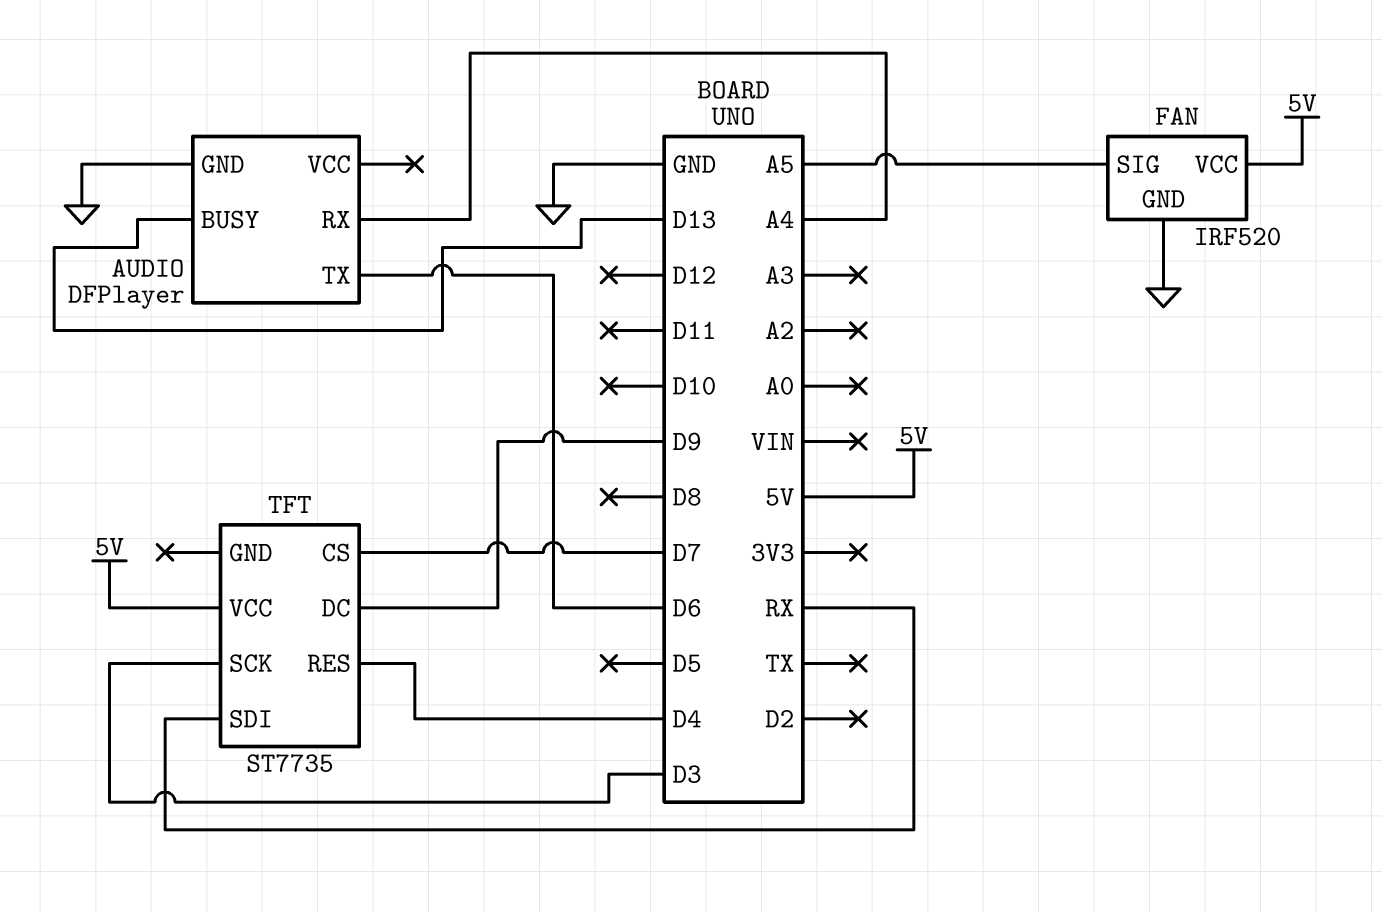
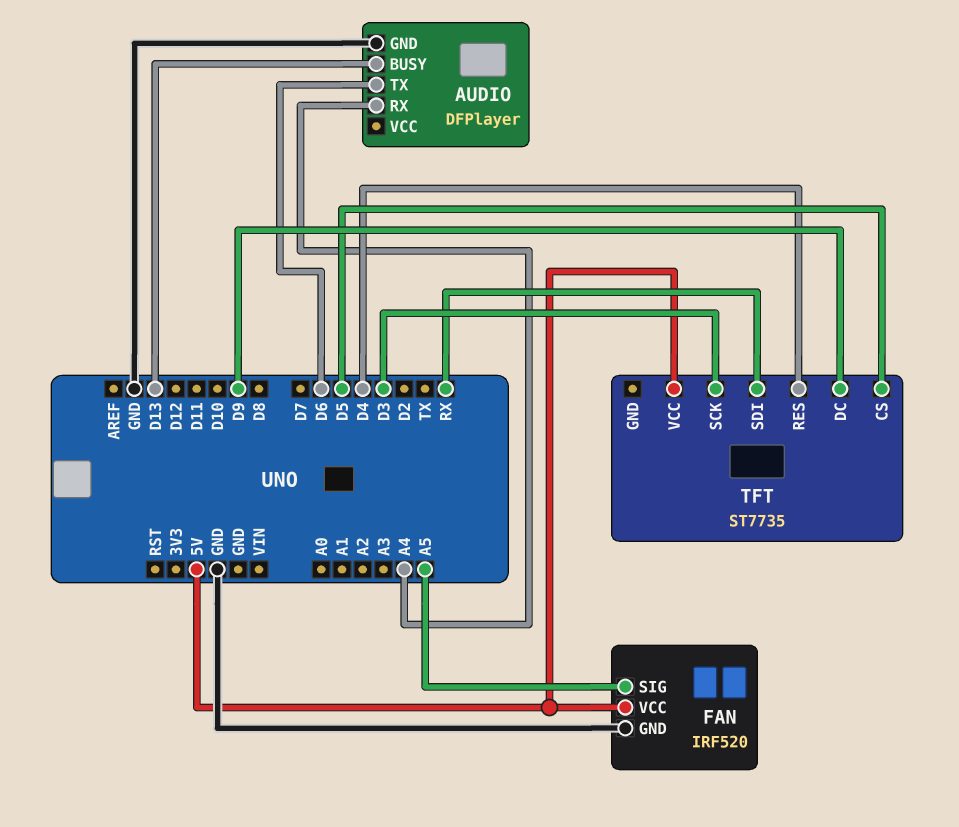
TFT pin CS: D7 -> D5

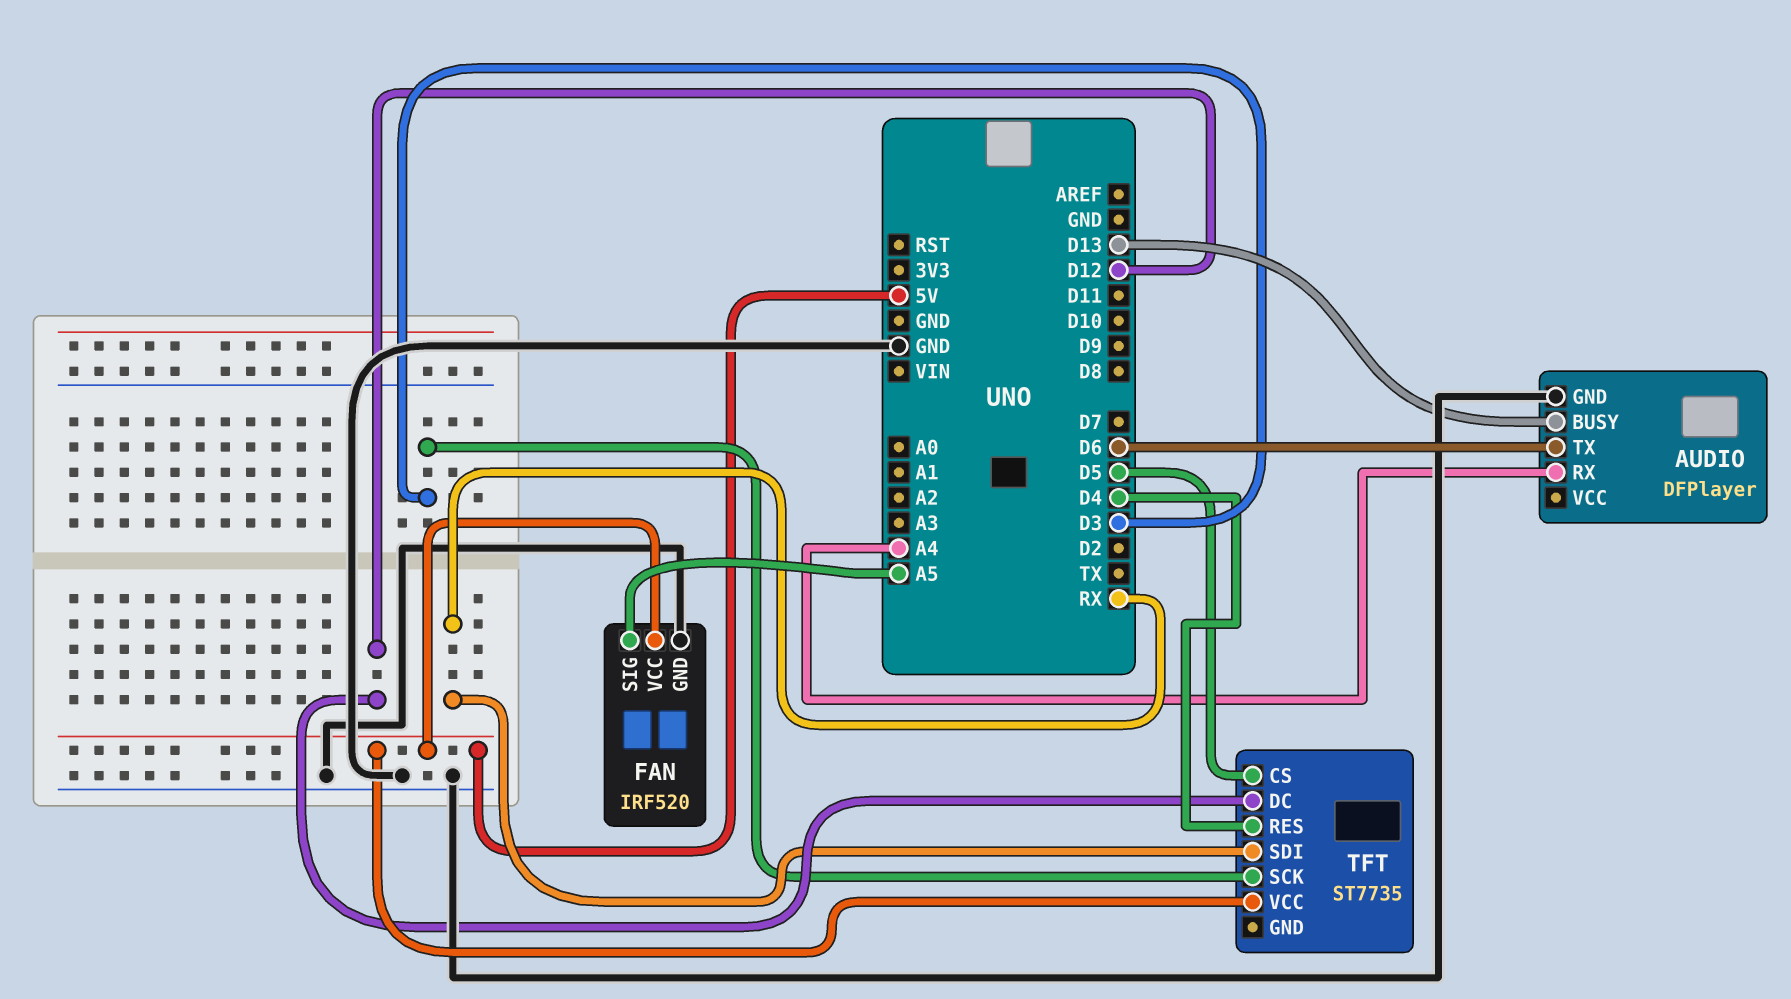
TFT pin DC: D9 -> D12

